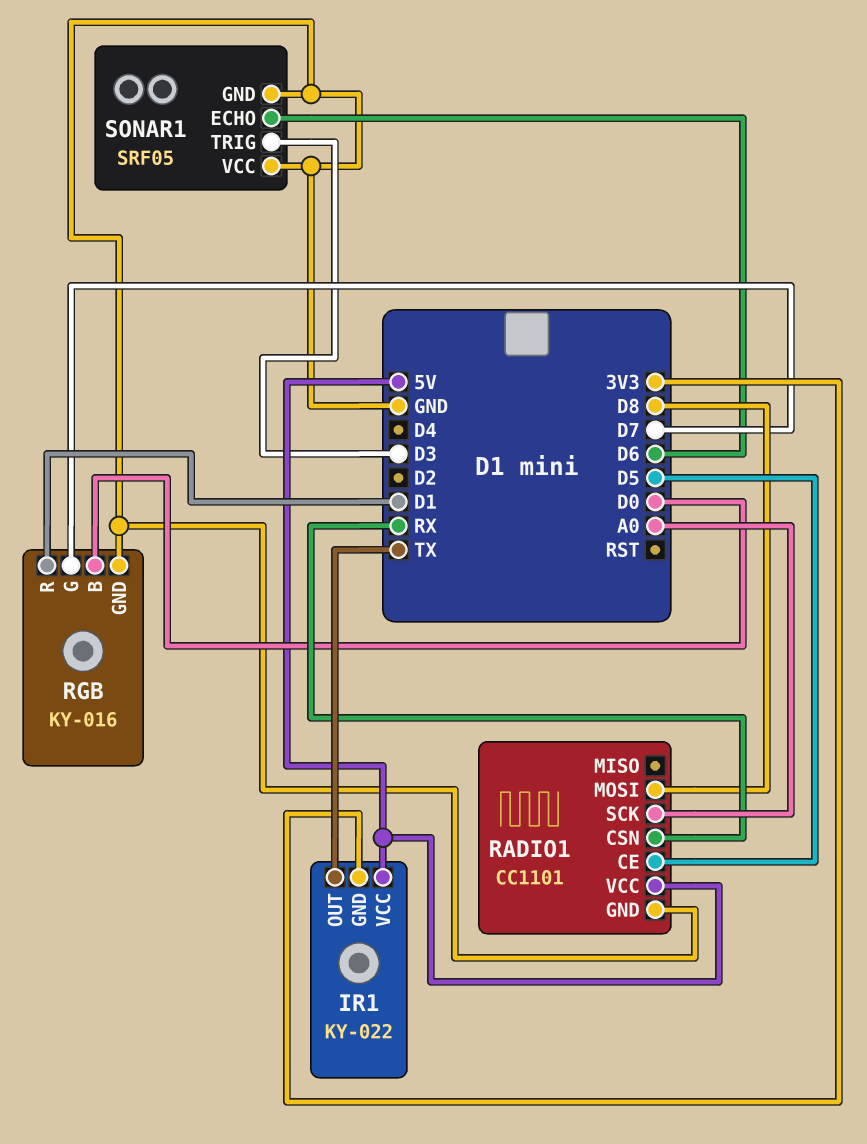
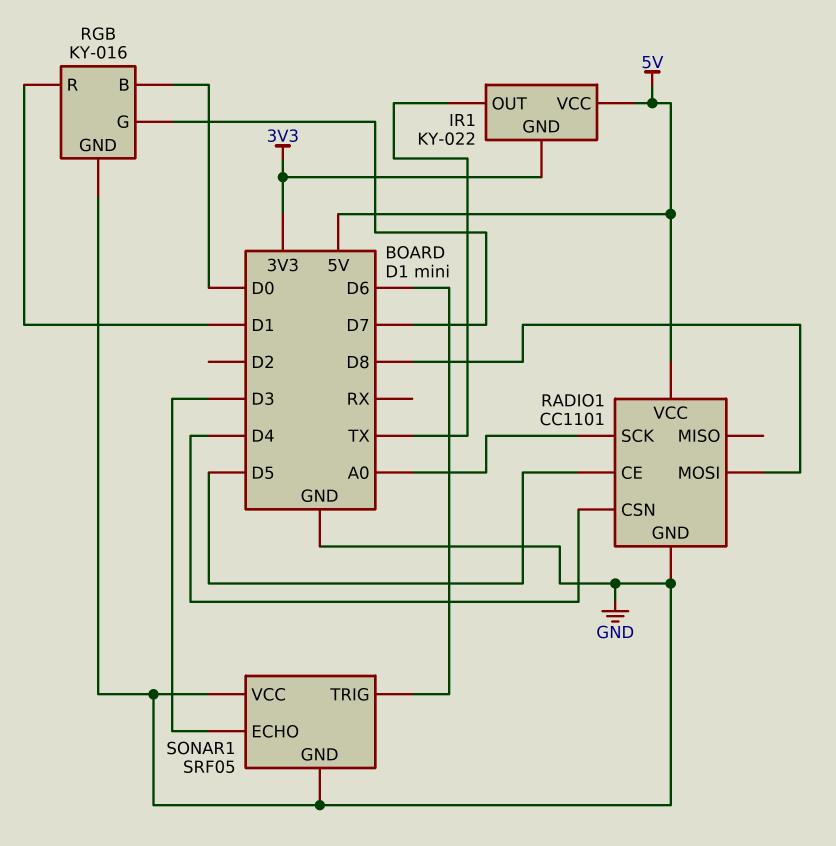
RADIO1 pin CSN: RX -> D4
SONAR1 pin ECHO: D6 -> D3
SONAR1 pin TRIG: D3 -> D6

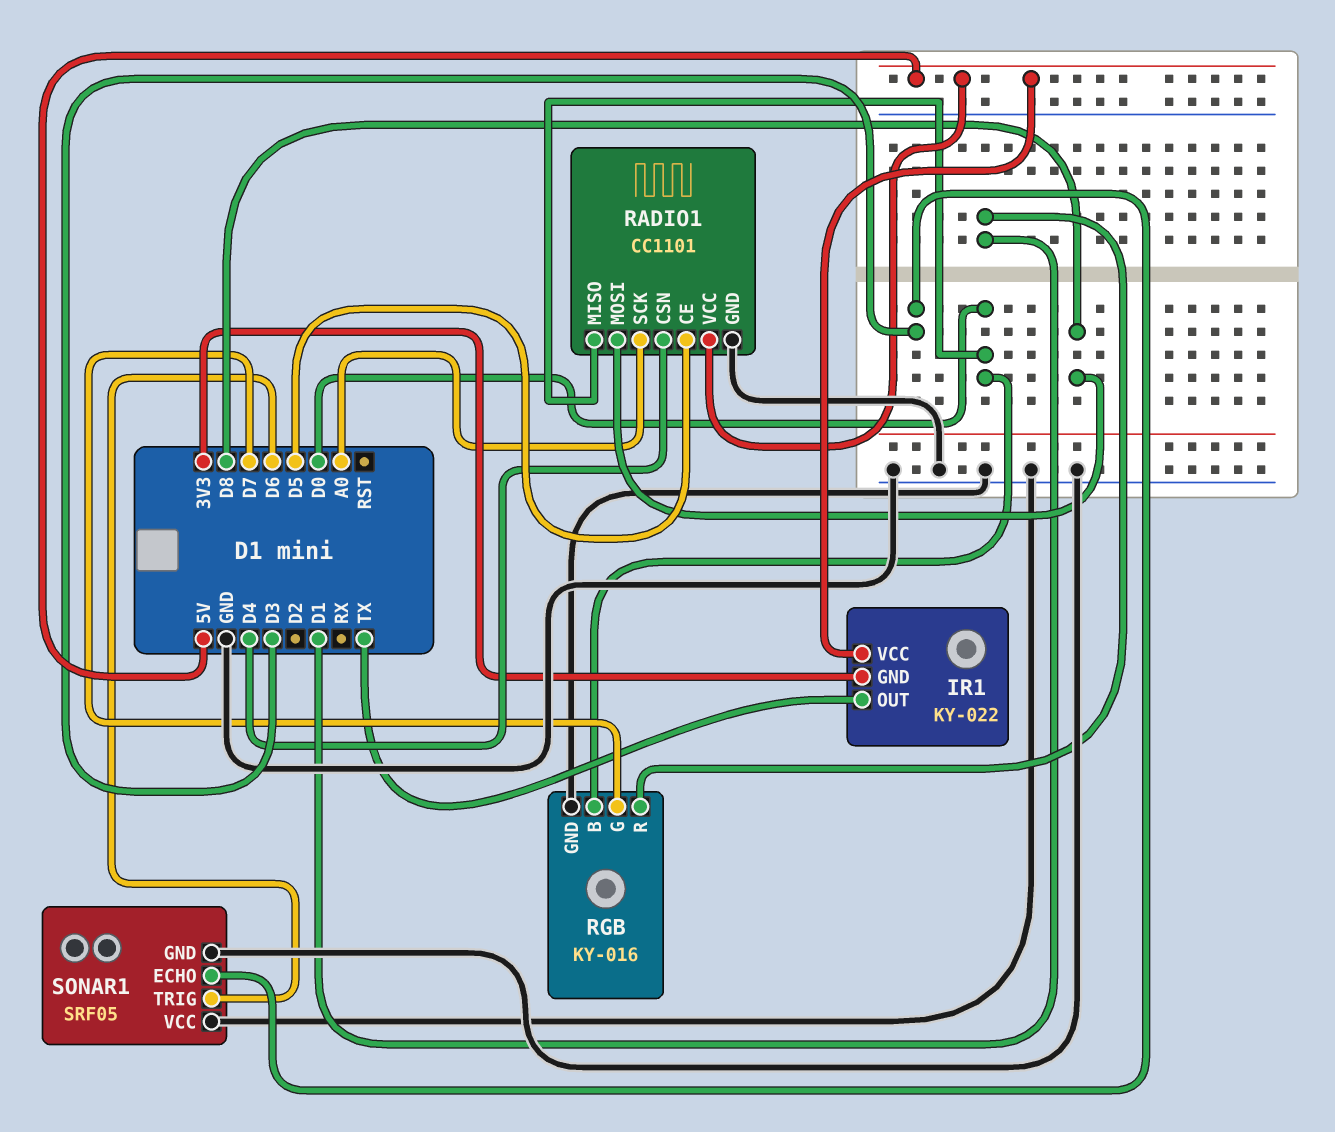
RADIO1 pin MISO: none -> D0

